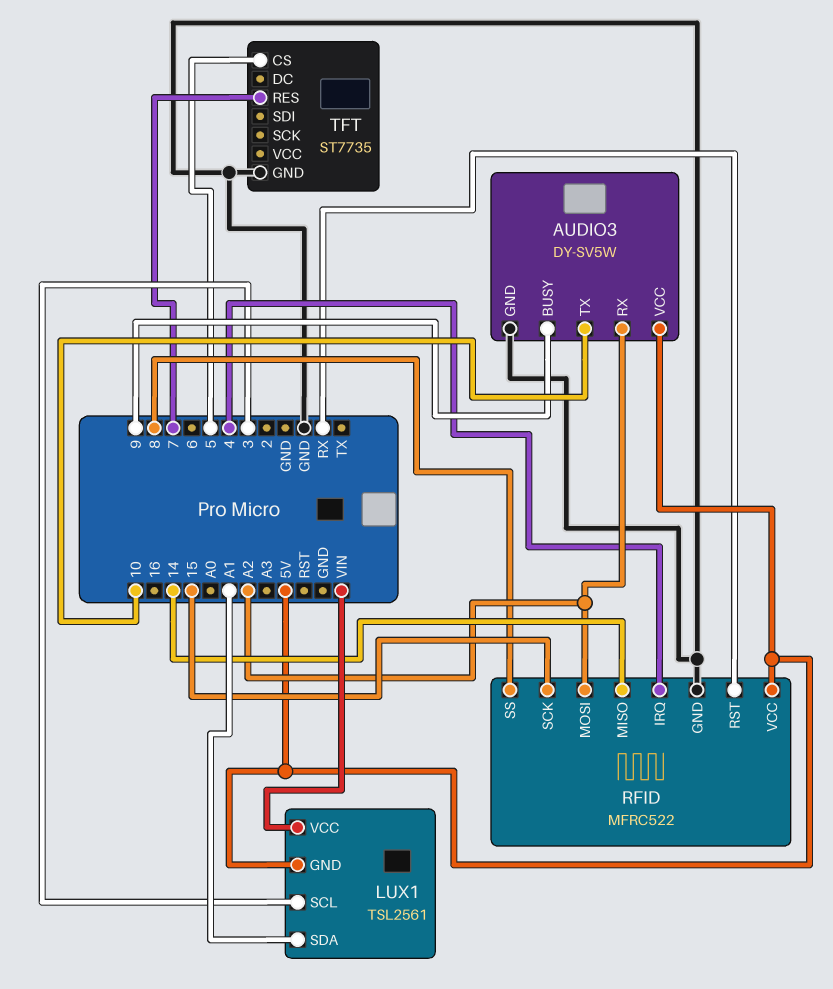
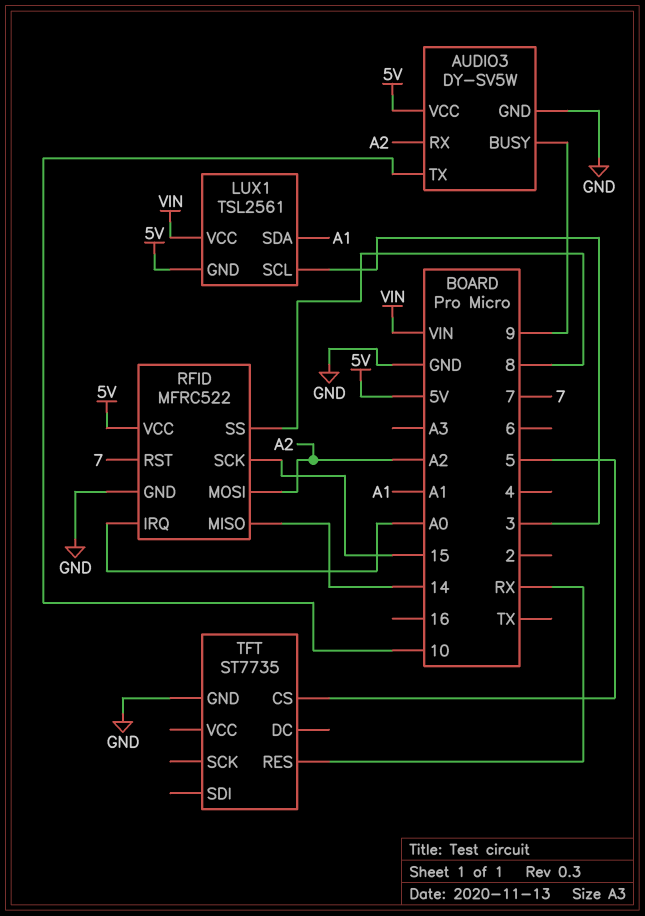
RFID pin IRQ: 4 -> A0
RFID pin RST: RX -> 7
TFT pin RES: 7 -> RX

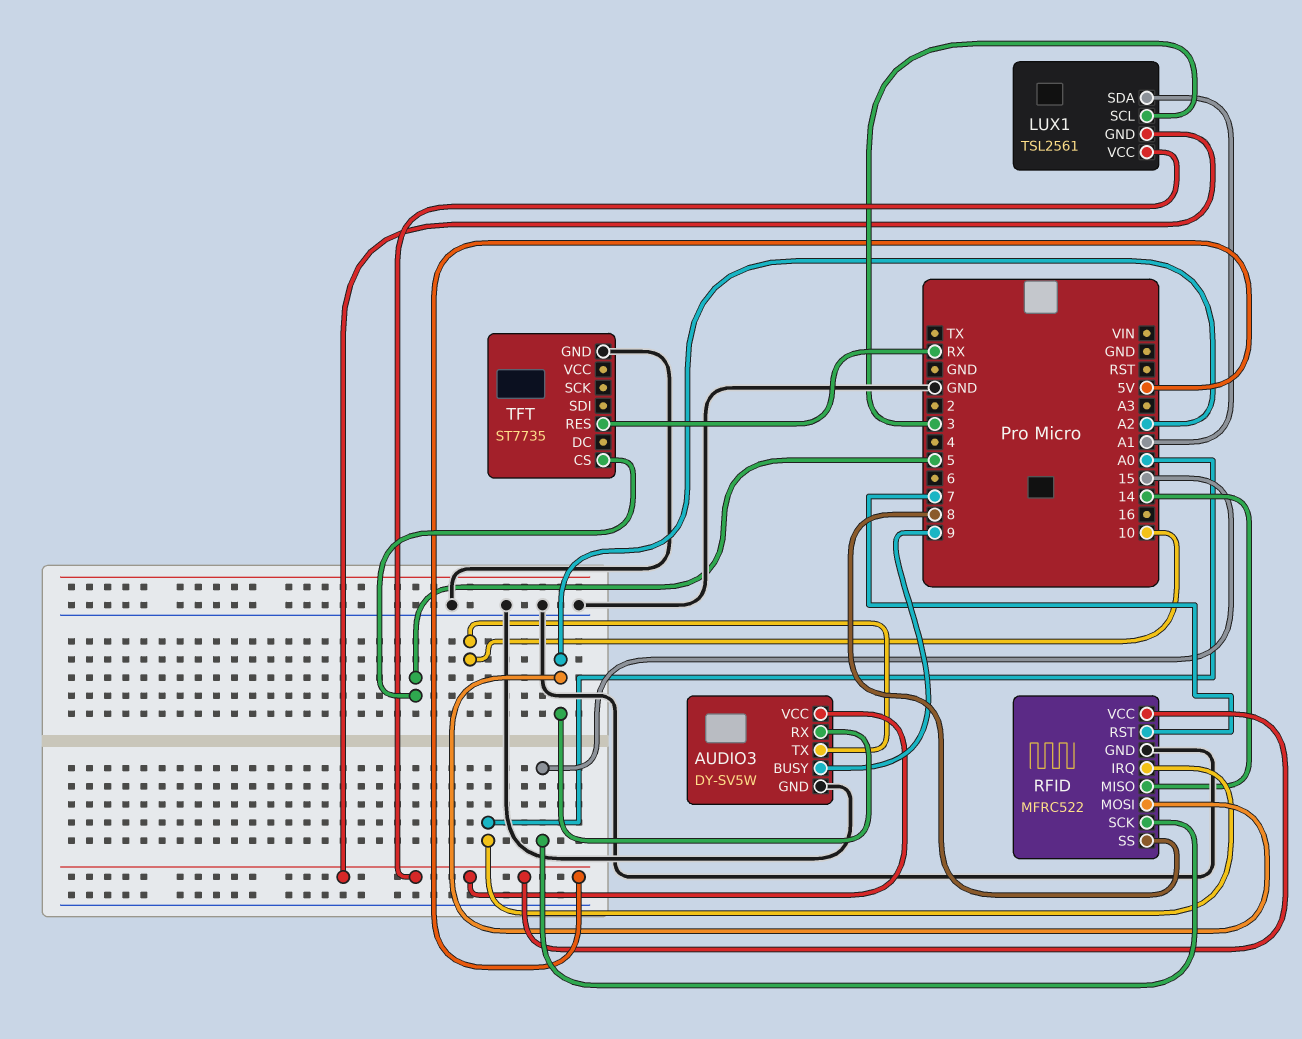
LUX1 pin VCC: VIN -> 5V

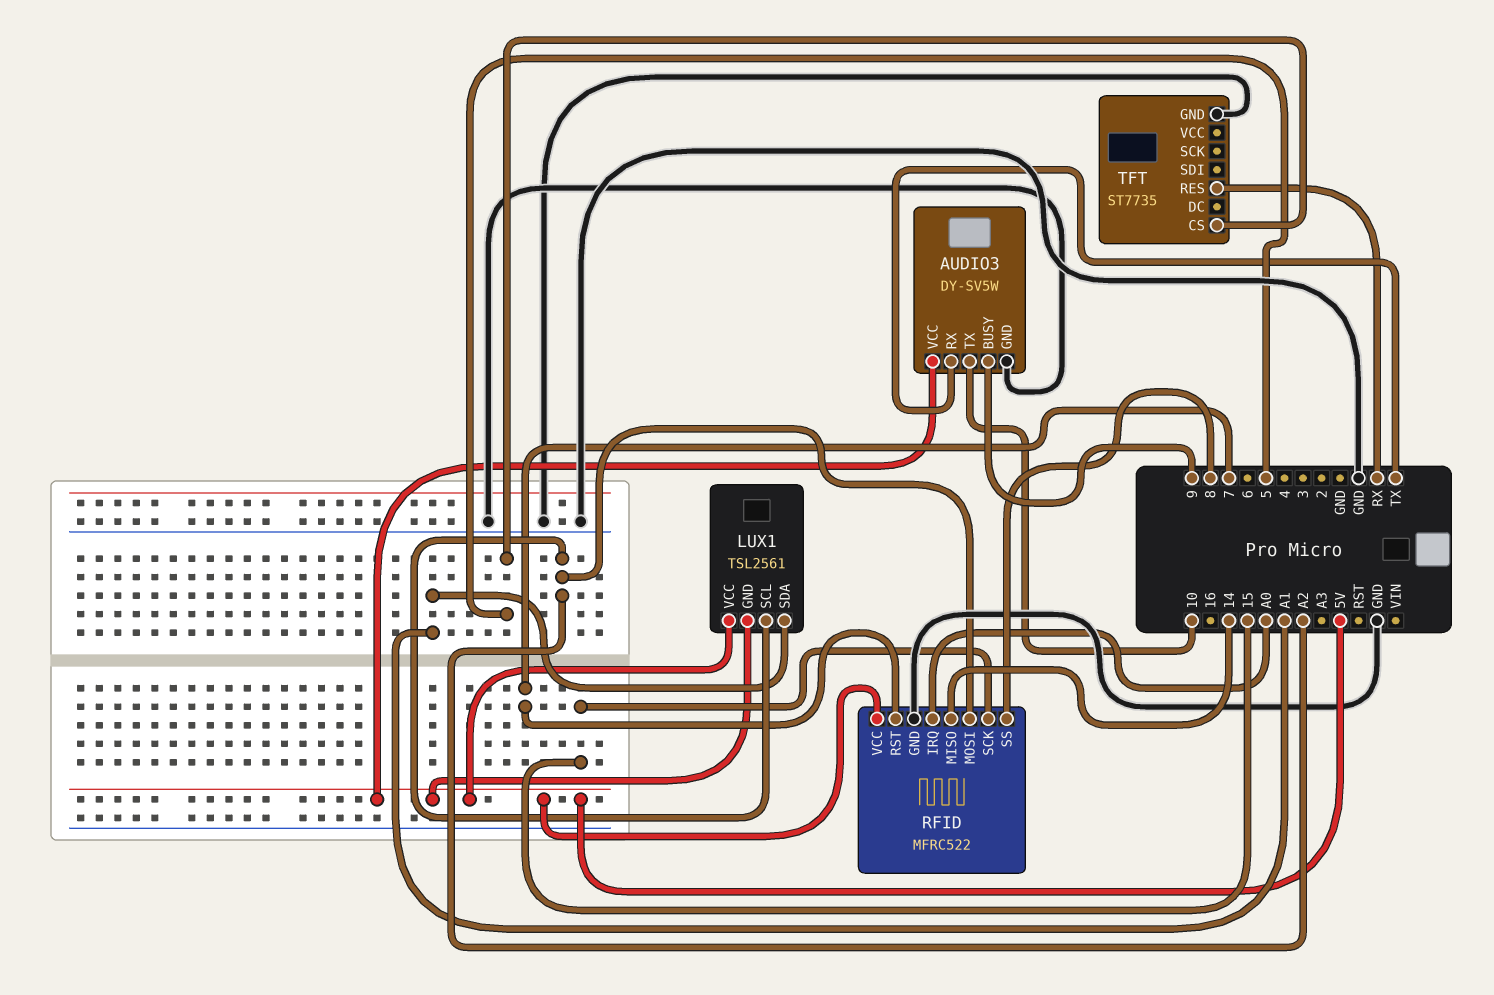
AUDIO3 pin RX: A2 -> TX
LUX1 pin SCL: 3 -> A2

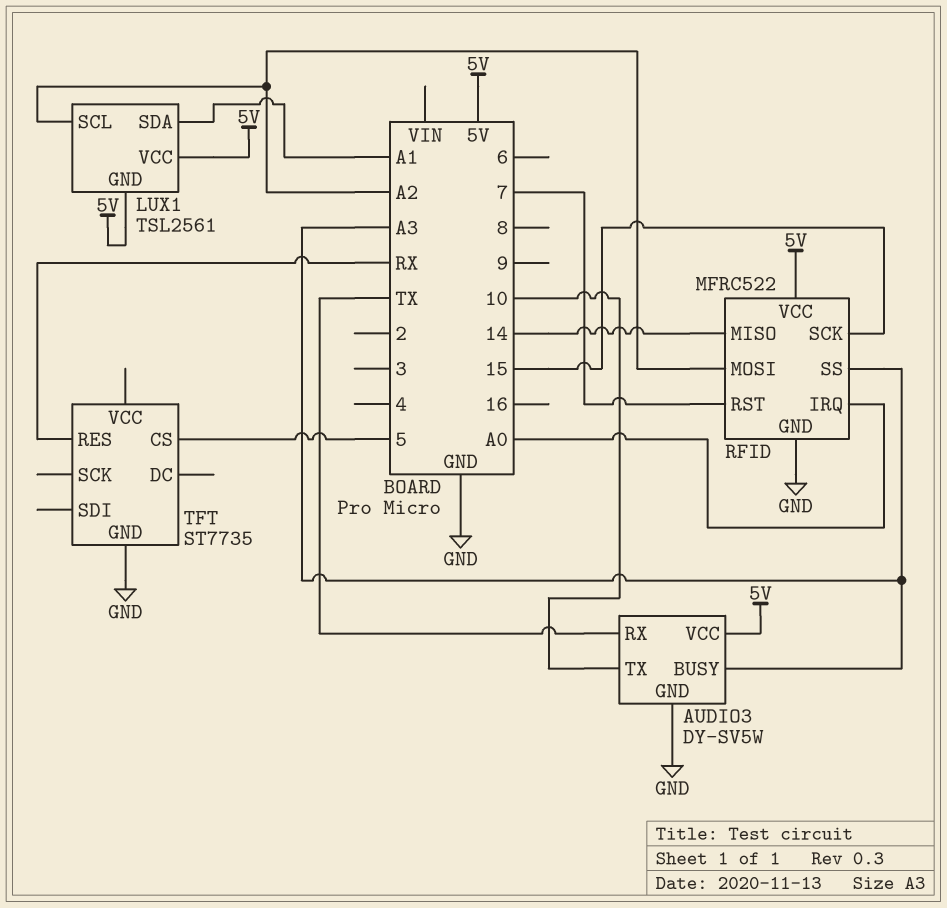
AUDIO3 pin BUSY: 9 -> A3
RFID pin SS: 8 -> A3

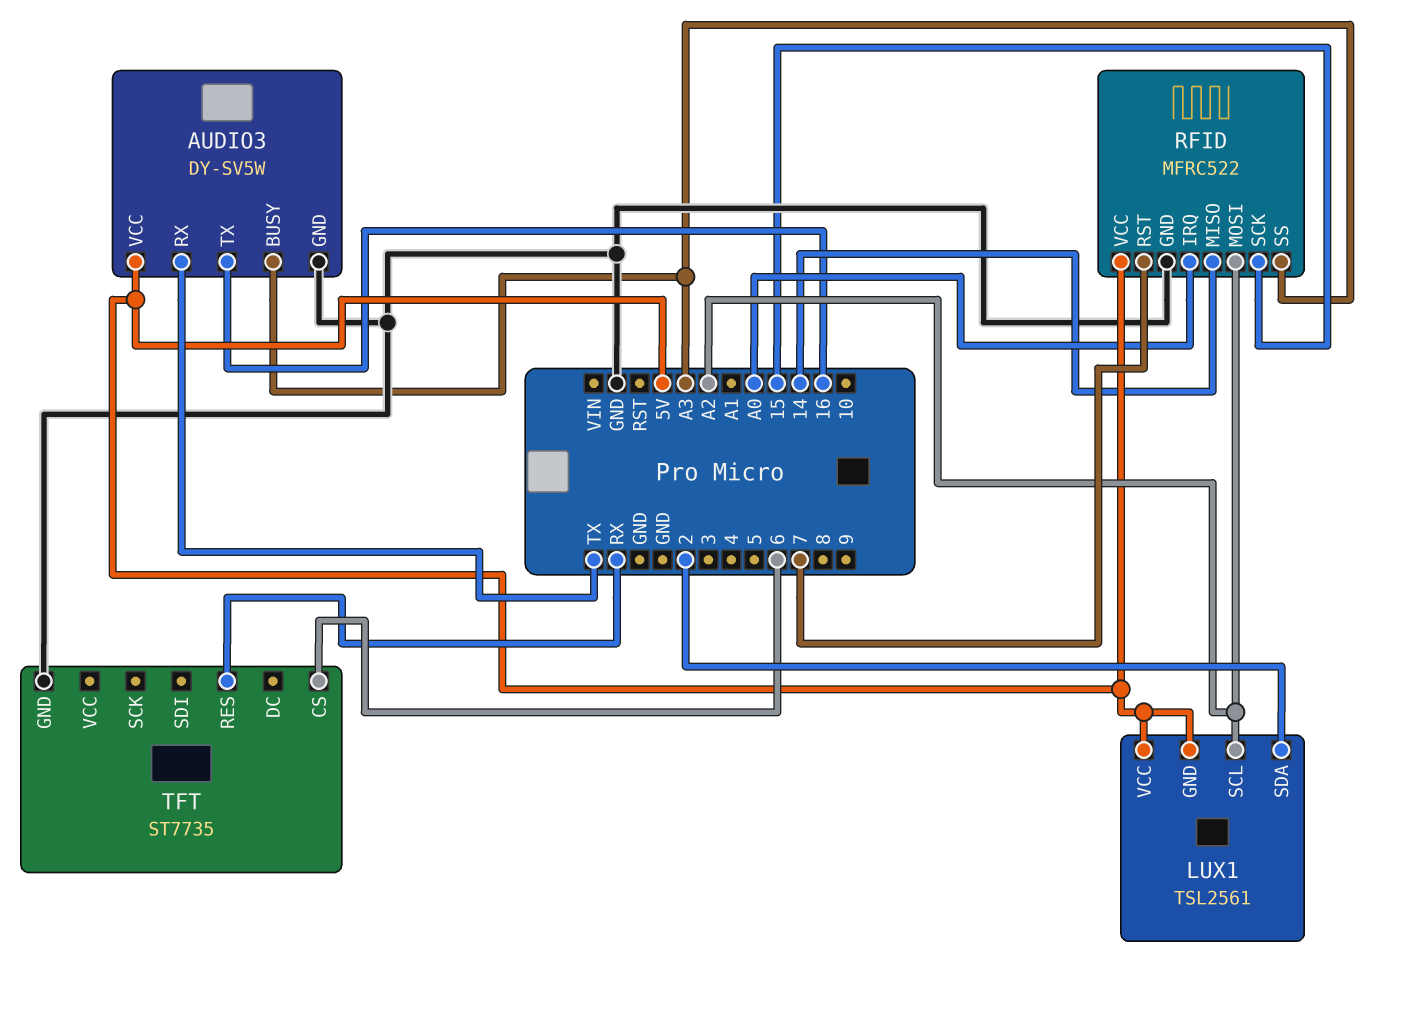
AUDIO3 pin TX: 10 -> 16
LUX1 pin SDA: A1 -> 2
TFT pin CS: 5 -> 6

